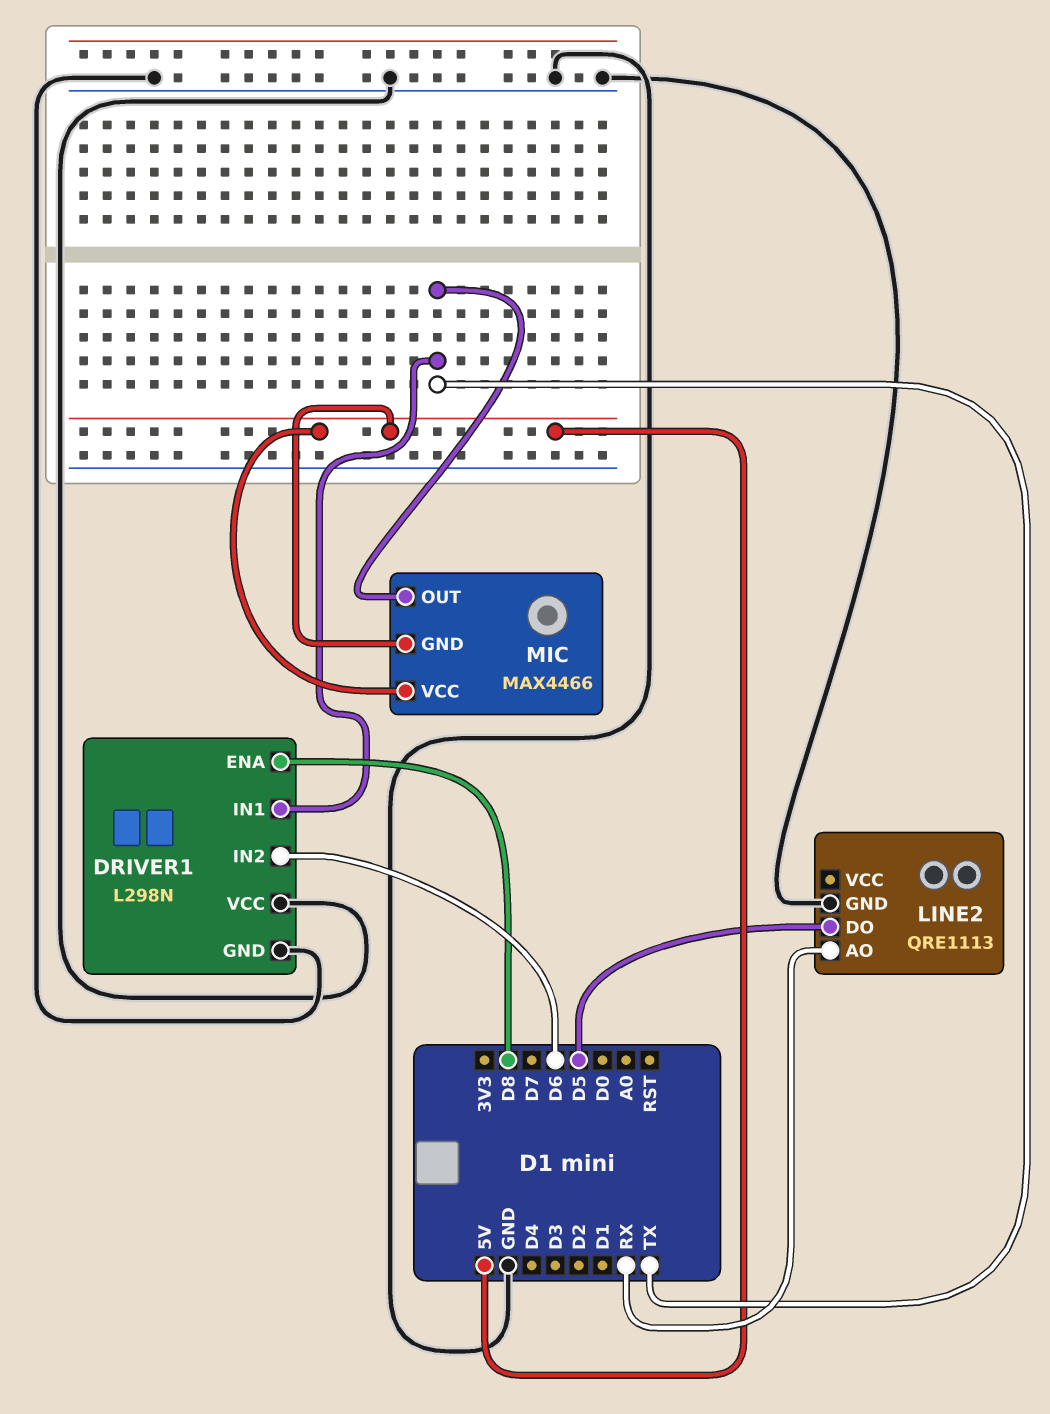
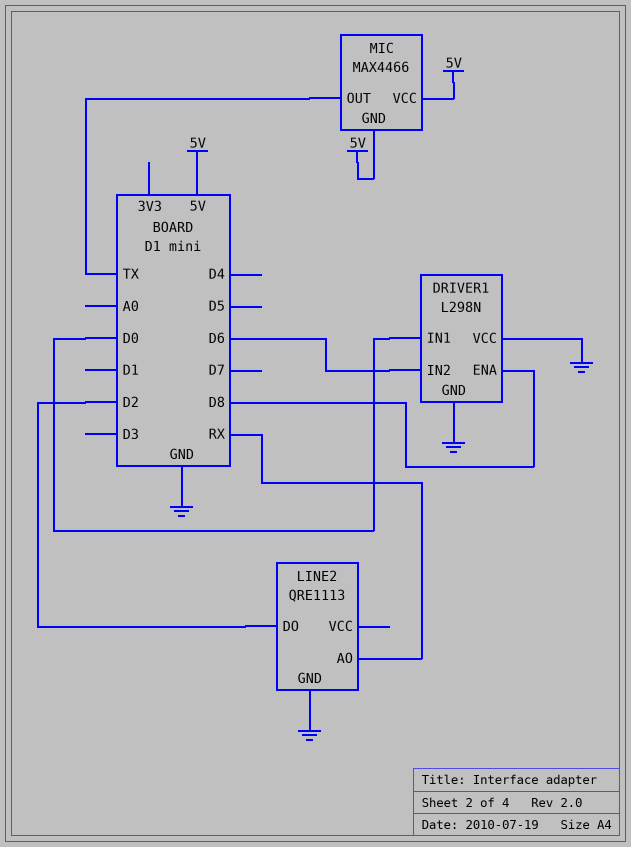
DRIVER1 pin IN1: TX -> D0
LINE2 pin DO: D5 -> D2

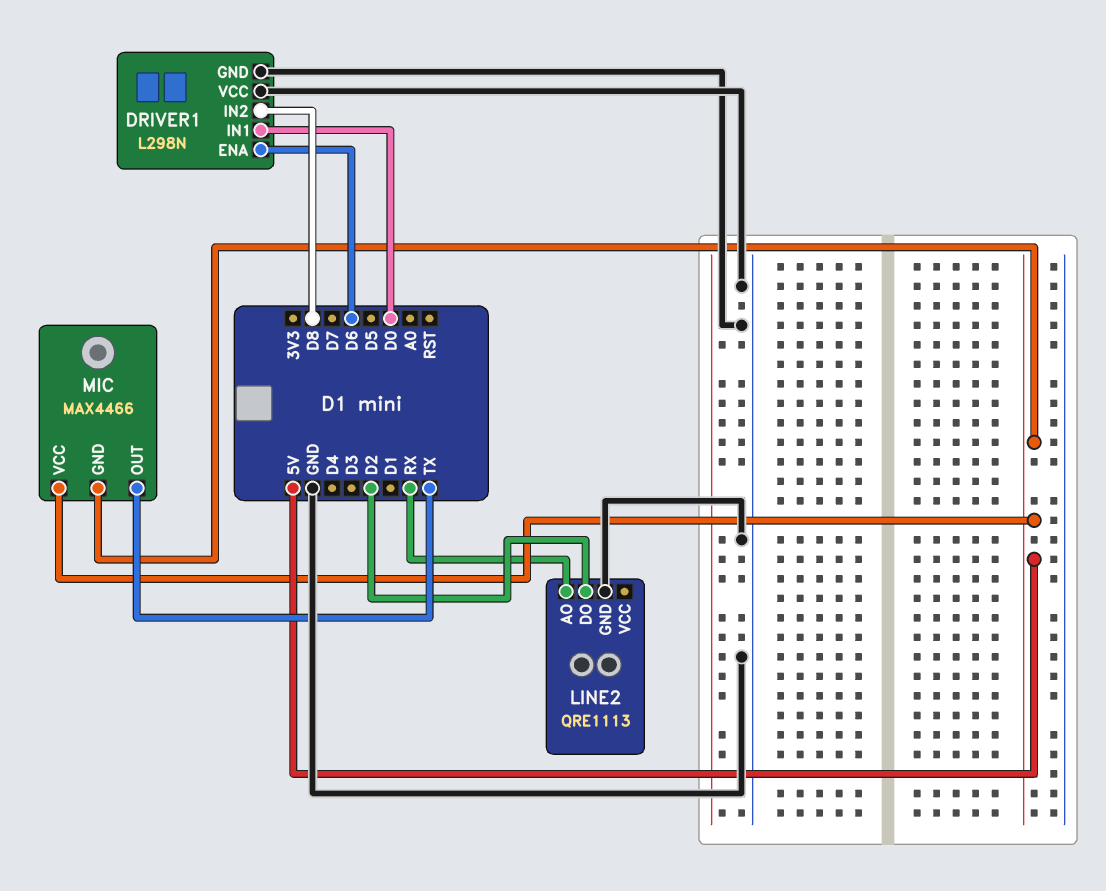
DRIVER1 pin ENA: D8 -> D6
DRIVER1 pin IN2: D6 -> D8

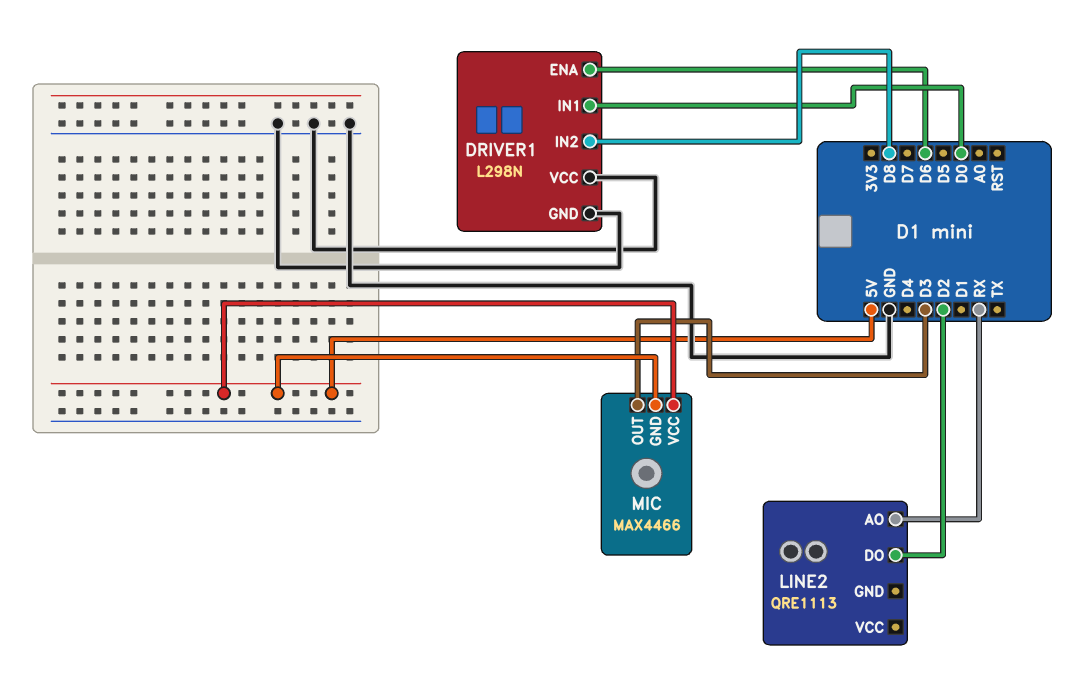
LINE2 pin GND: GND -> none
MIC pin OUT: TX -> D3

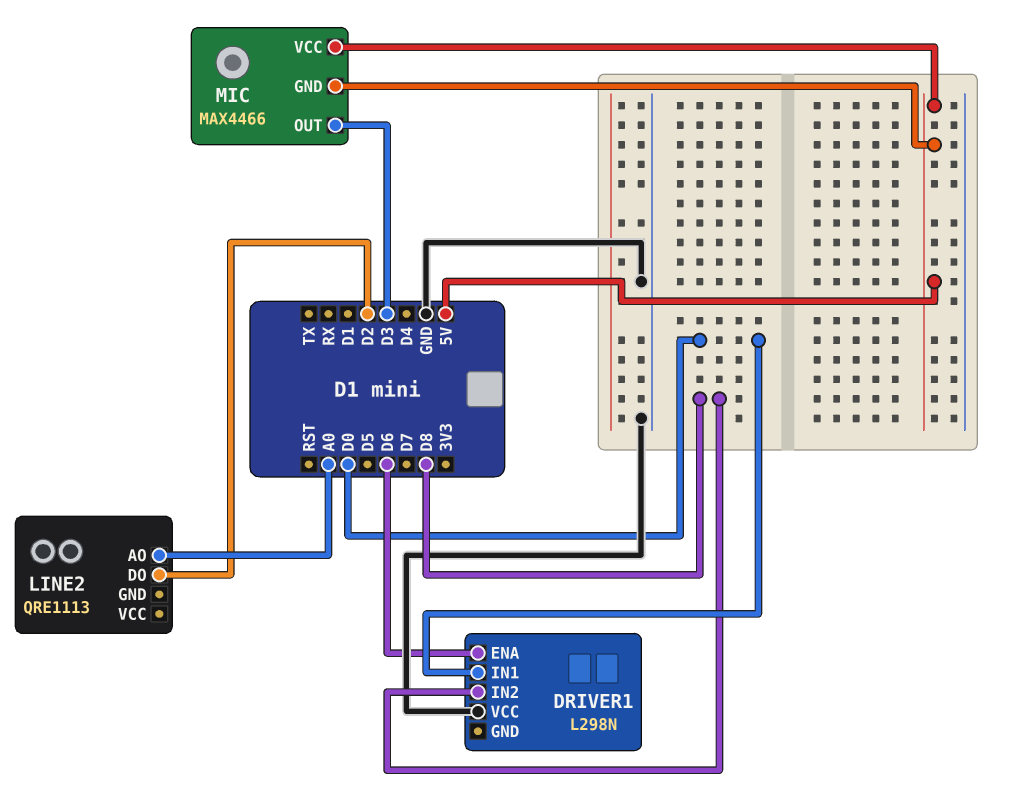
DRIVER1 pin GND: GND -> none
LINE2 pin AO: RX -> A0

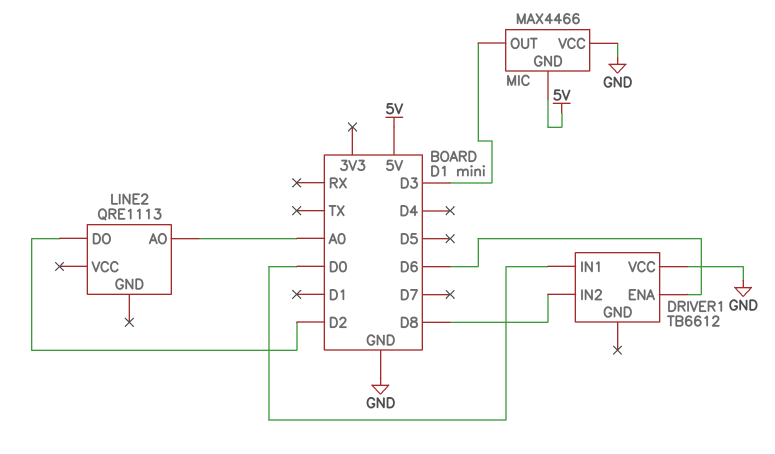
DRIVER1: L298N -> TB6612
MIC pin VCC: 5V -> GND

